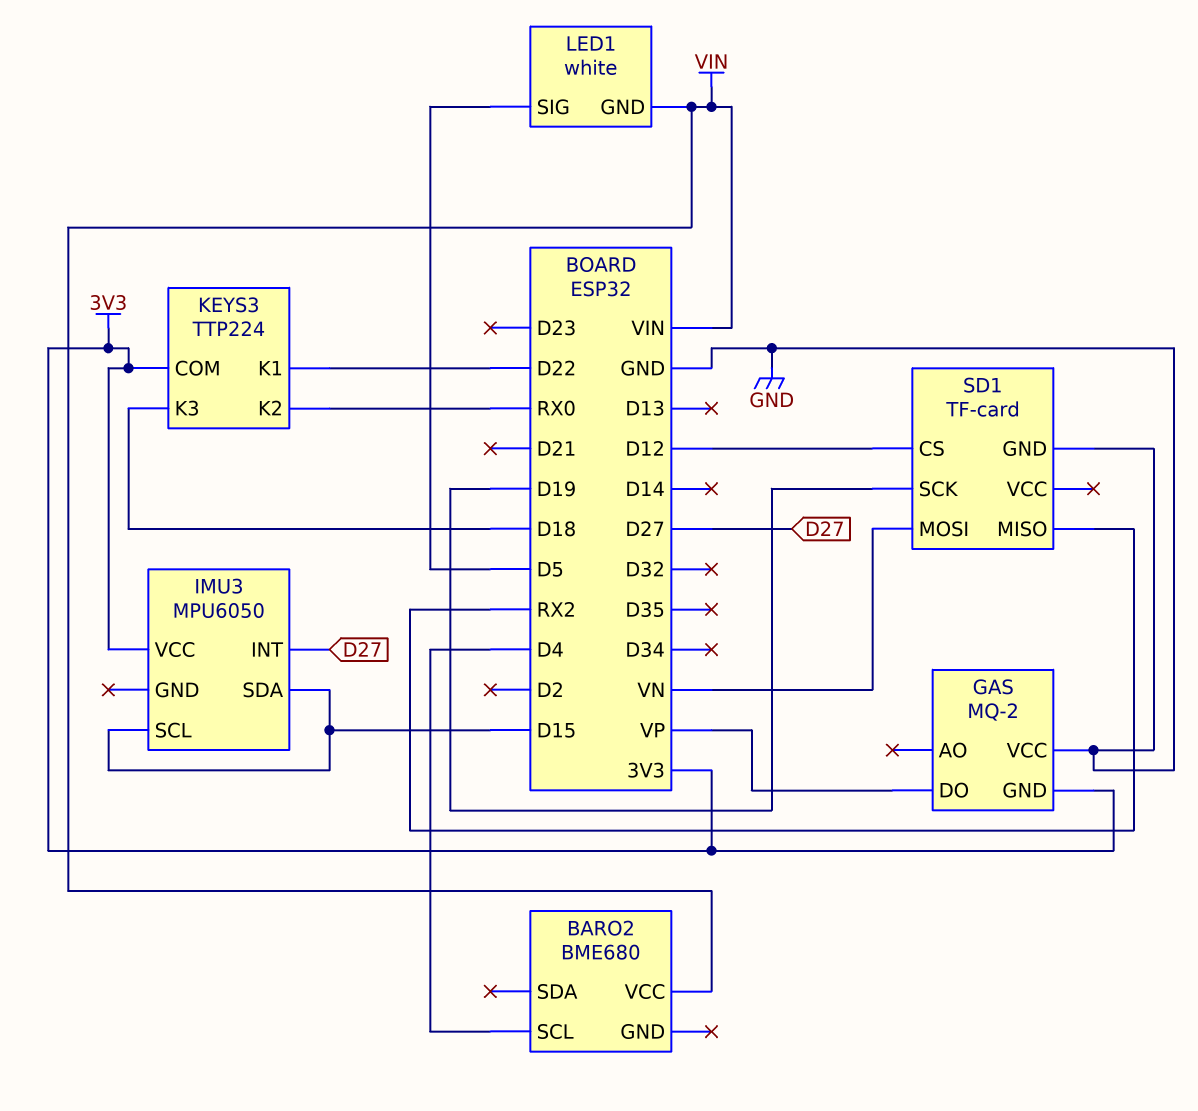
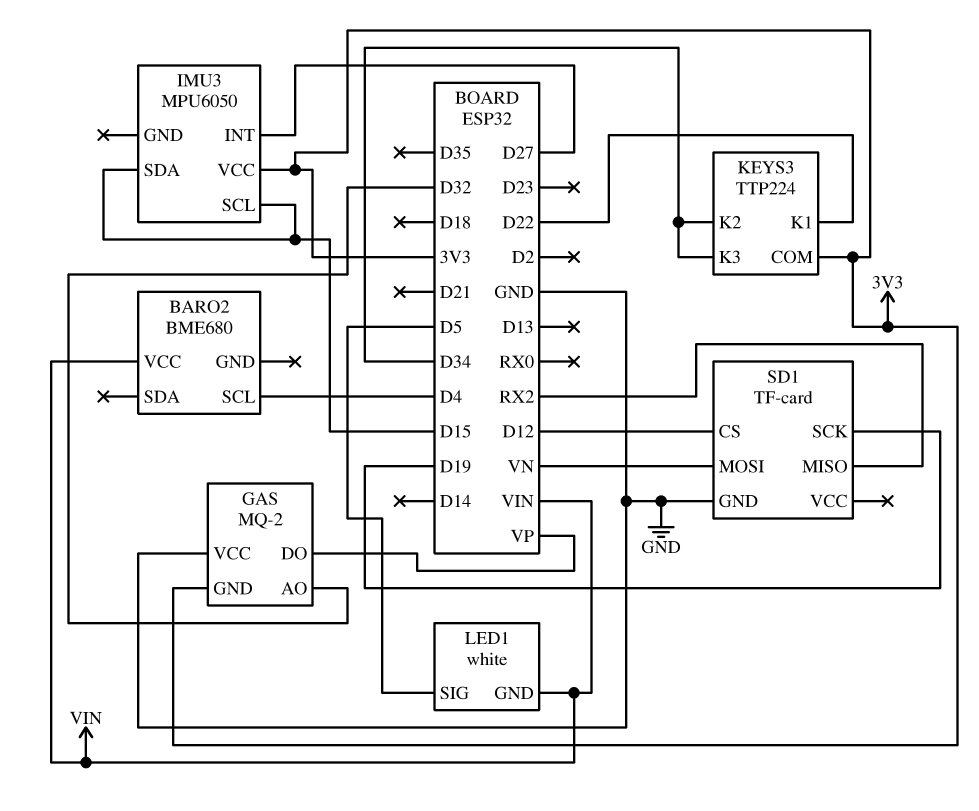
GAS pin AO: none -> D32
KEYS3 pin K2: RX0 -> D34
KEYS3 pin K3: D18 -> D34

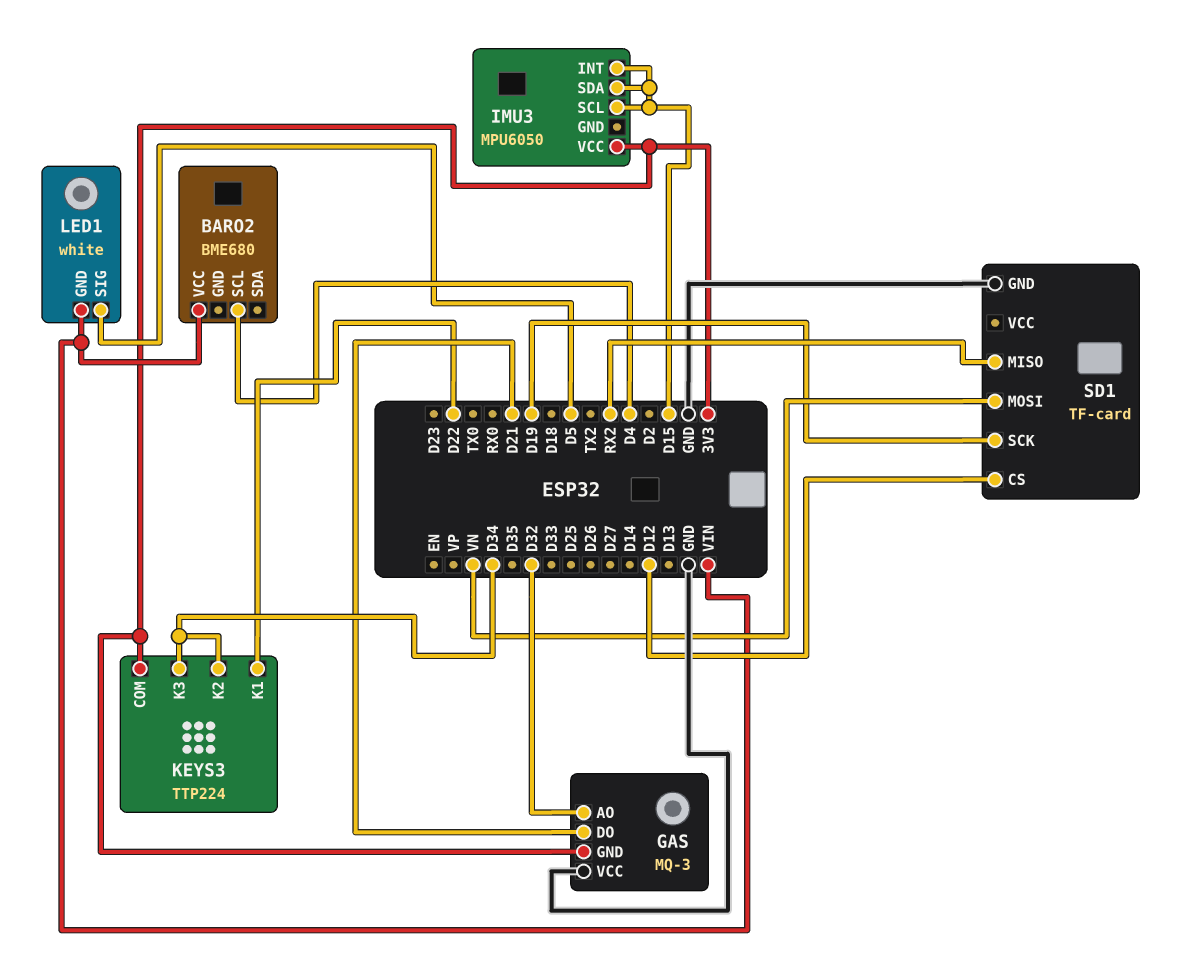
GAS: MQ-2 -> MQ-3
GAS pin DO: VP -> D21
IMU3 pin INT: D27 -> D15

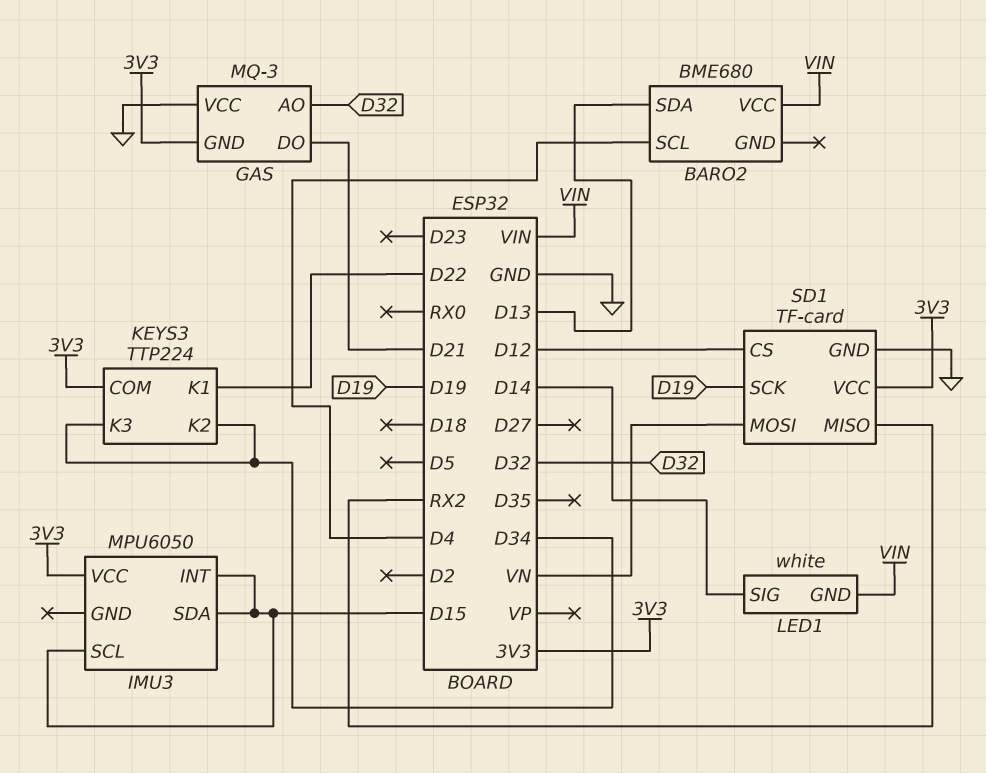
BARO2 pin SDA: none -> D13
LED1 pin SIG: D5 -> D14
SD1 pin VCC: none -> 3V3

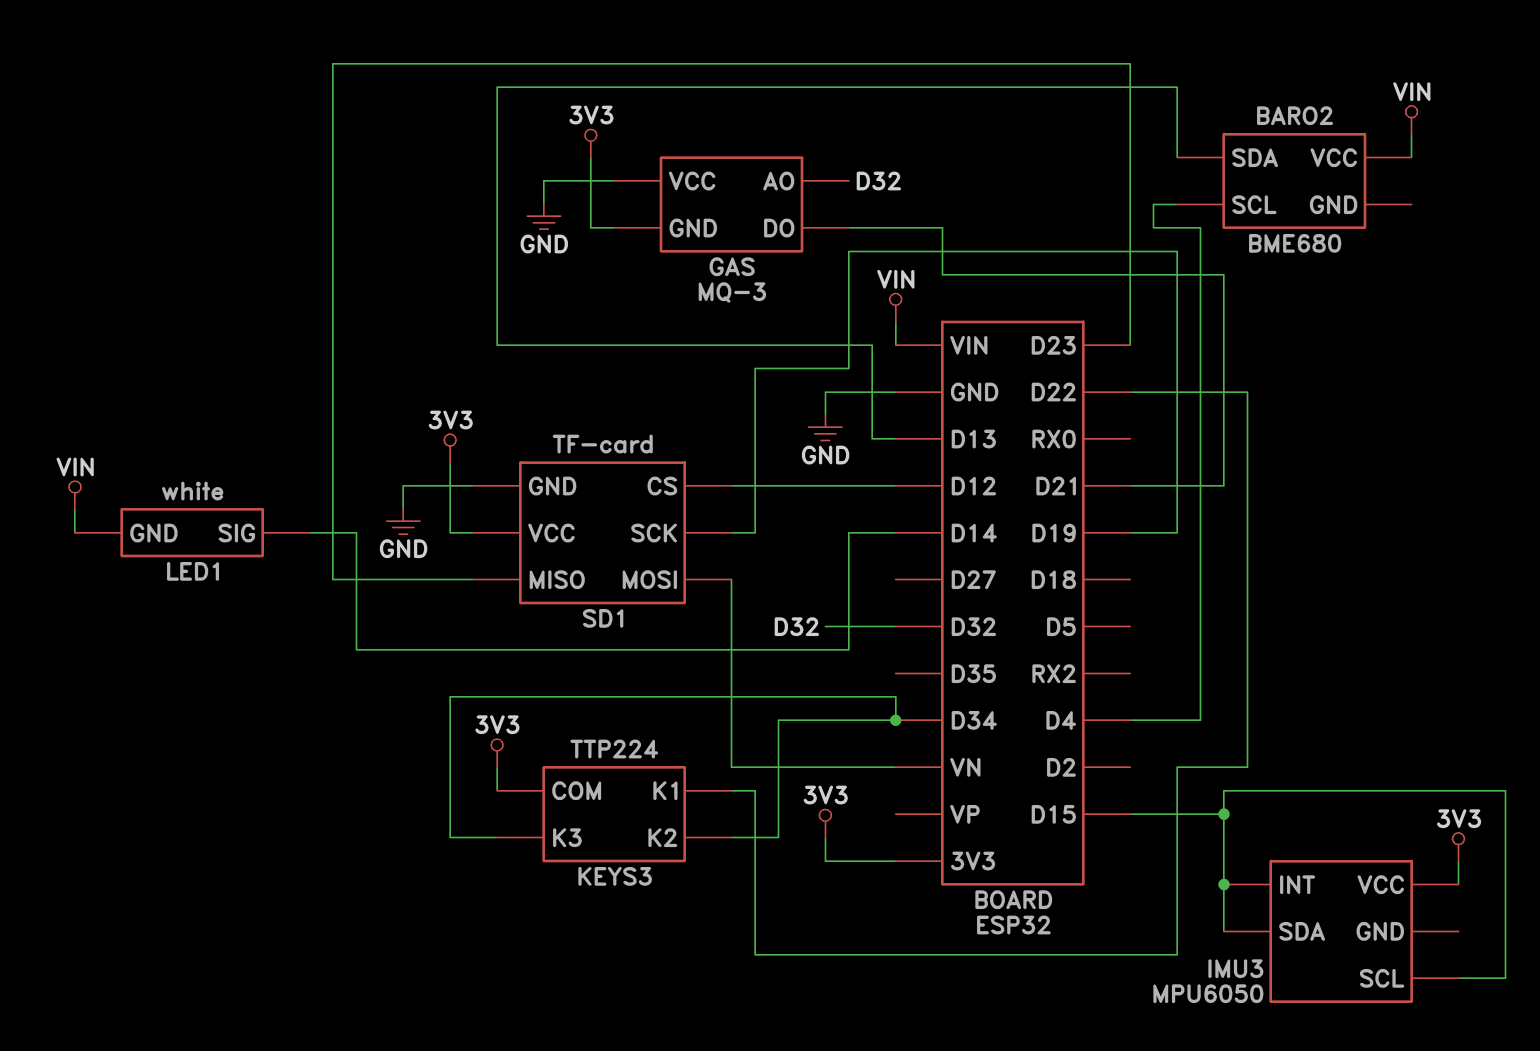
SD1 pin MISO: RX2 -> D23

